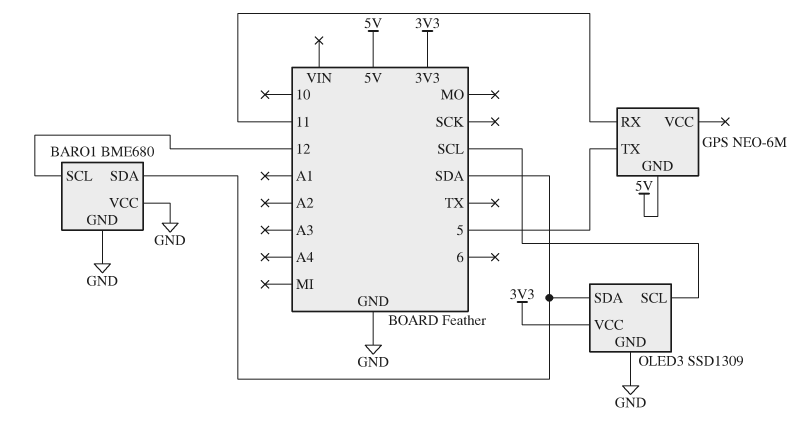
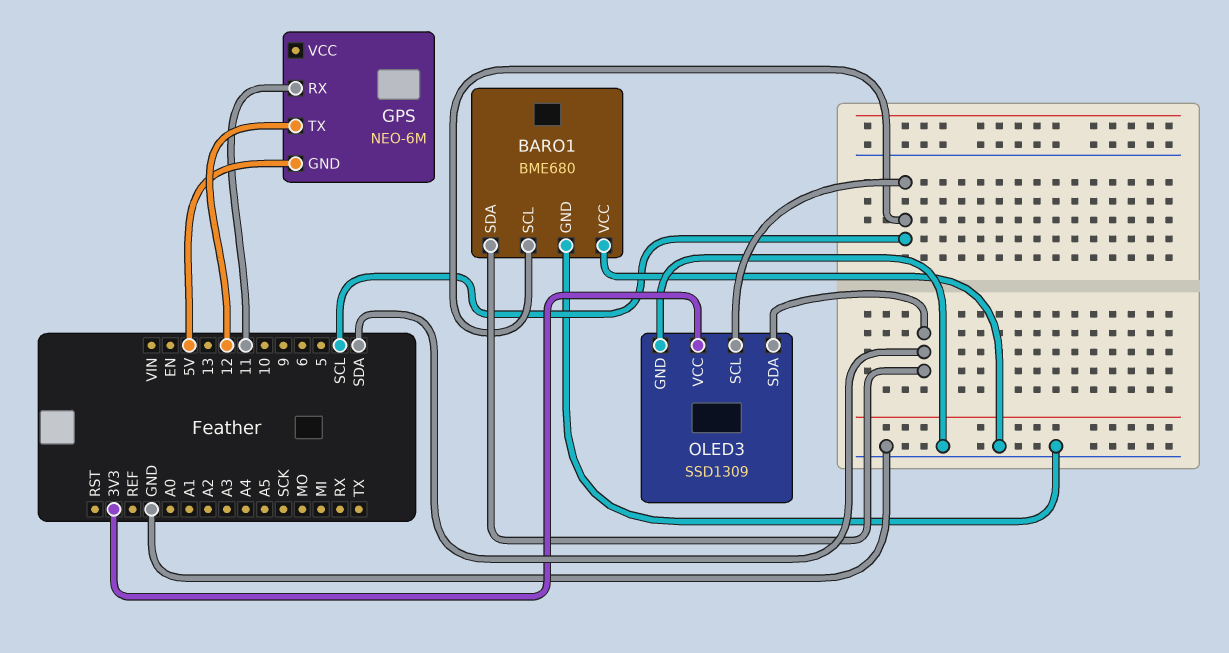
BARO1 pin SCL: 12 -> SCL
GPS pin TX: 5 -> 12

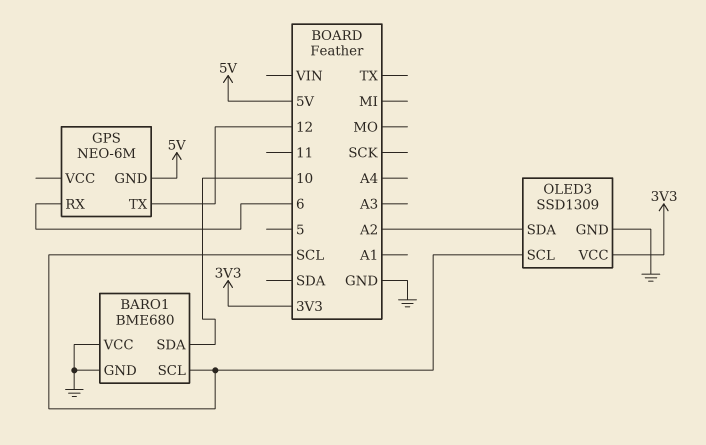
BARO1 pin SDA: SDA -> 10
GPS pin RX: 11 -> 6
OLED3 pin SDA: SDA -> A2

